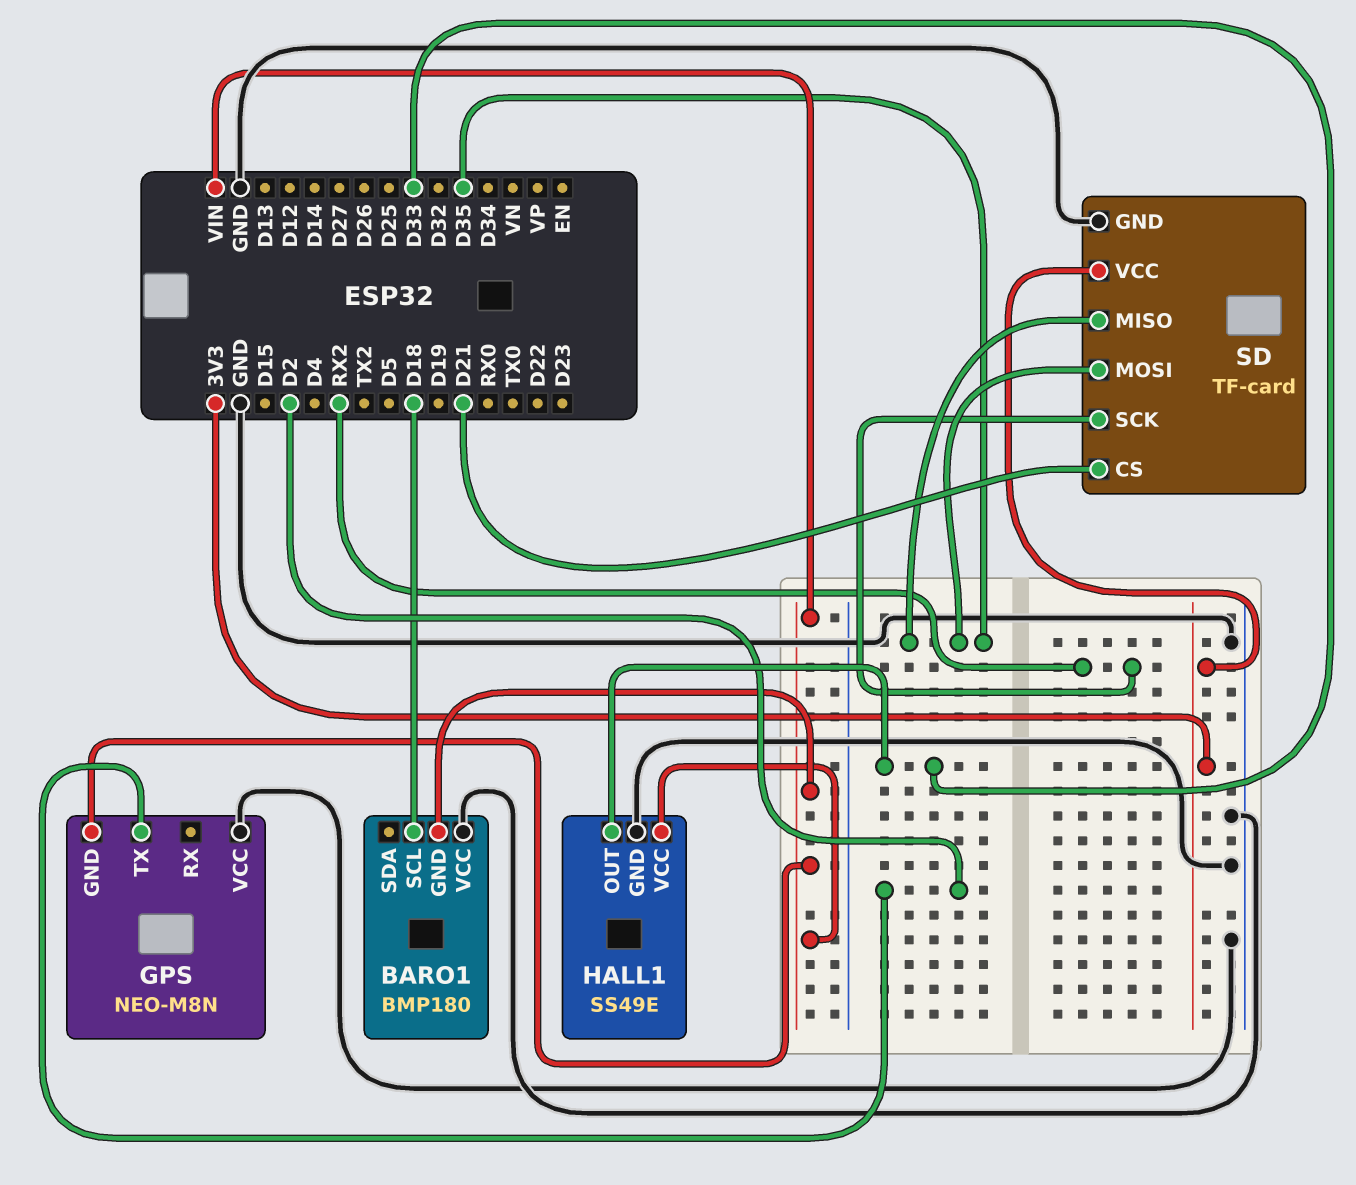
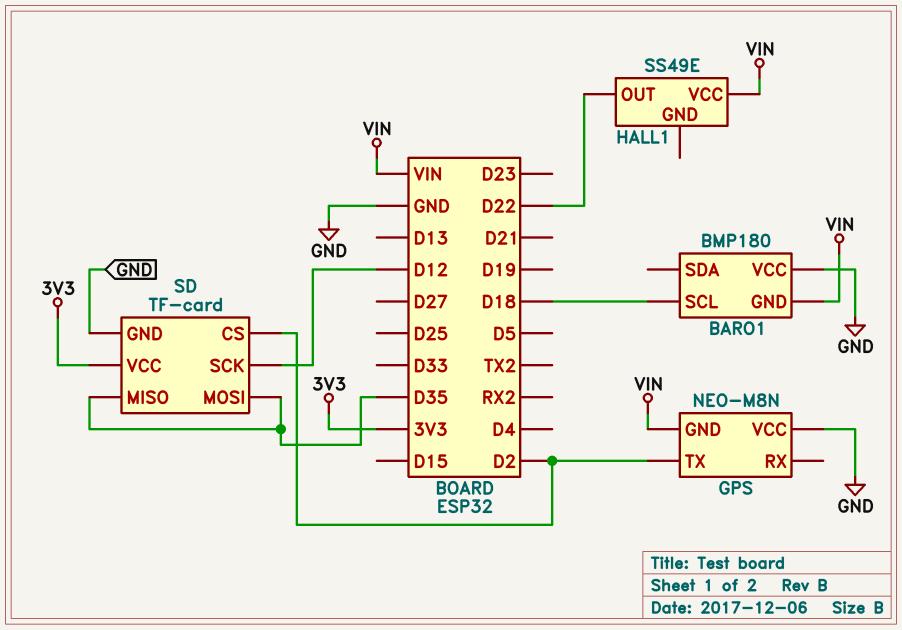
HALL1 pin GND: GND -> none
HALL1 pin OUT: D33 -> D22
SD pin CS: D21 -> D2
SD pin SCK: RX2 -> D12

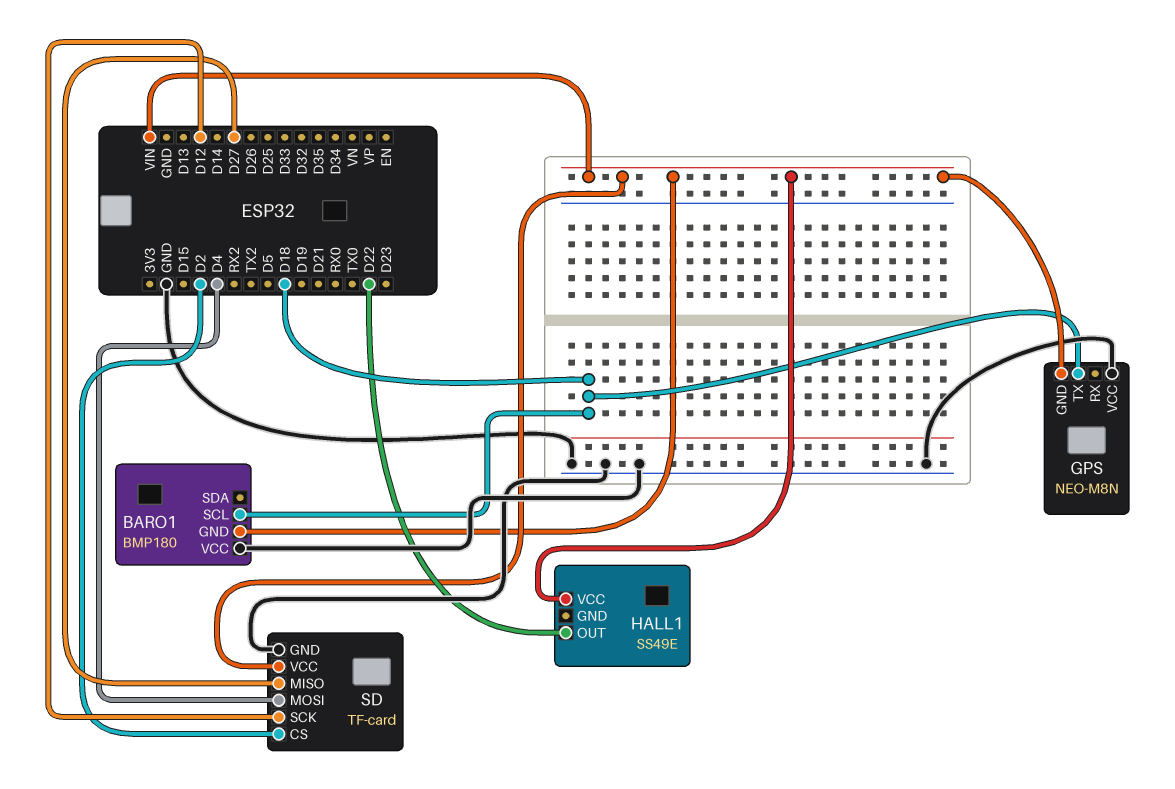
GPS pin TX: D2 -> D18
SD pin MISO: D35 -> D27
SD pin MOSI: D35 -> D4
SD pin VCC: 3V3 -> VIN

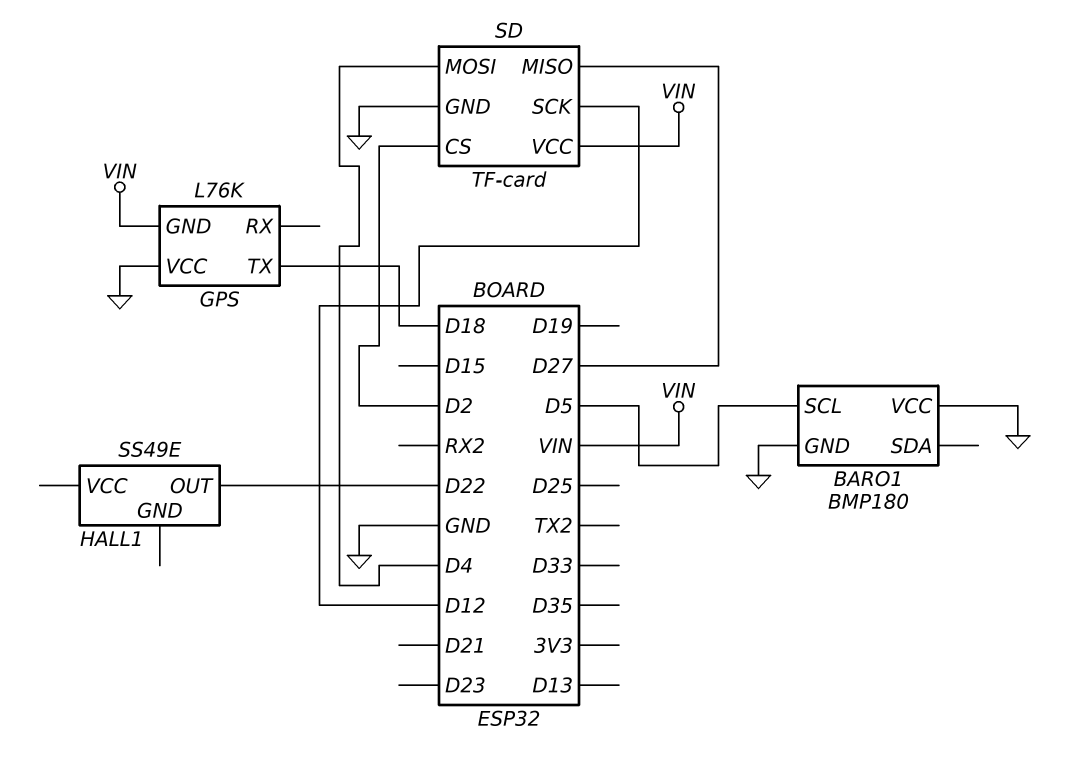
BARO1 pin GND: VIN -> GND
BARO1 pin SCL: D18 -> D5
GPS: NEO-M8N -> L76K
HALL1 pin VCC: VIN -> none

